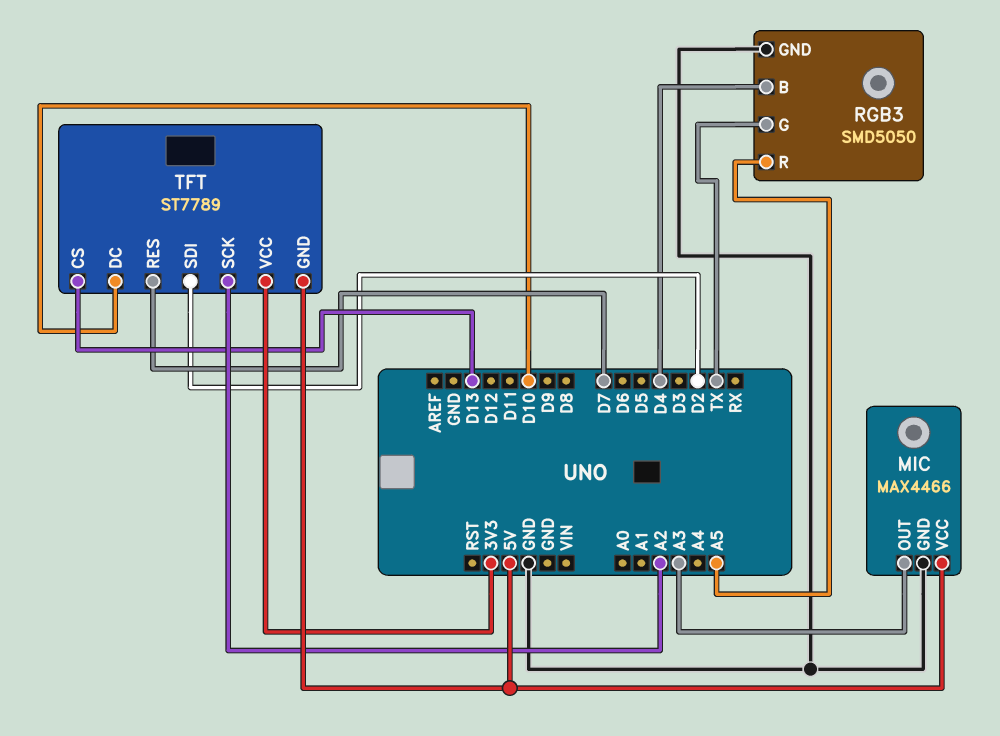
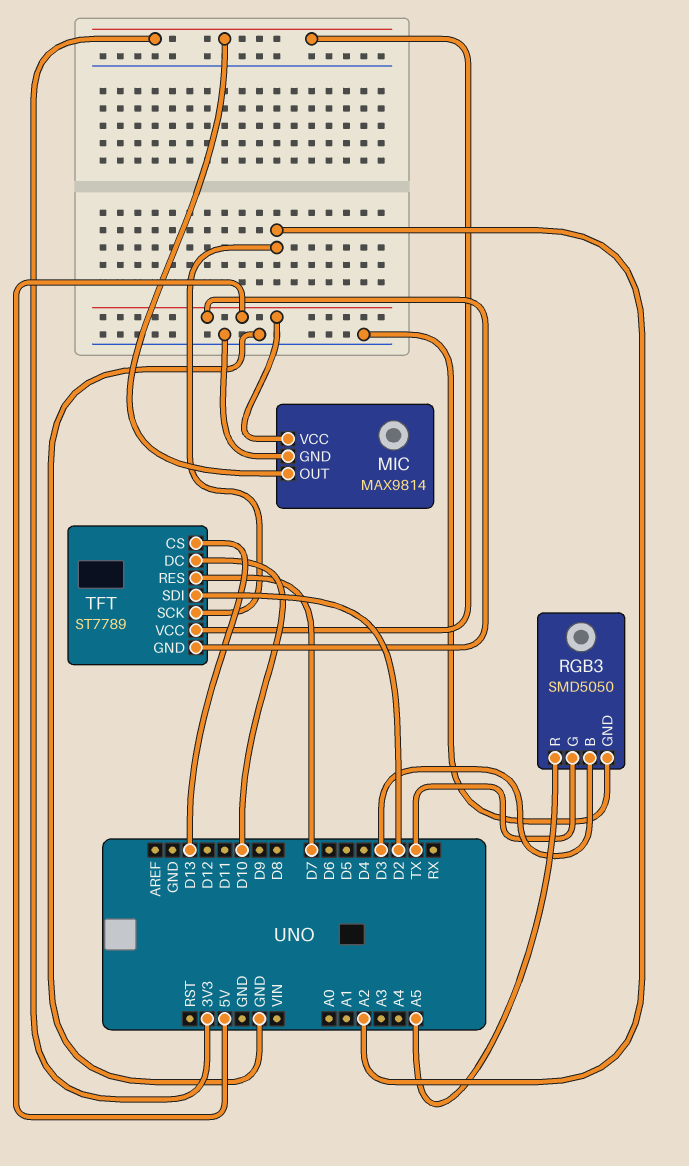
MIC: MAX4466 -> MAX9814
MIC pin OUT: A3 -> 3V3
RGB3 pin B: D4 -> D3

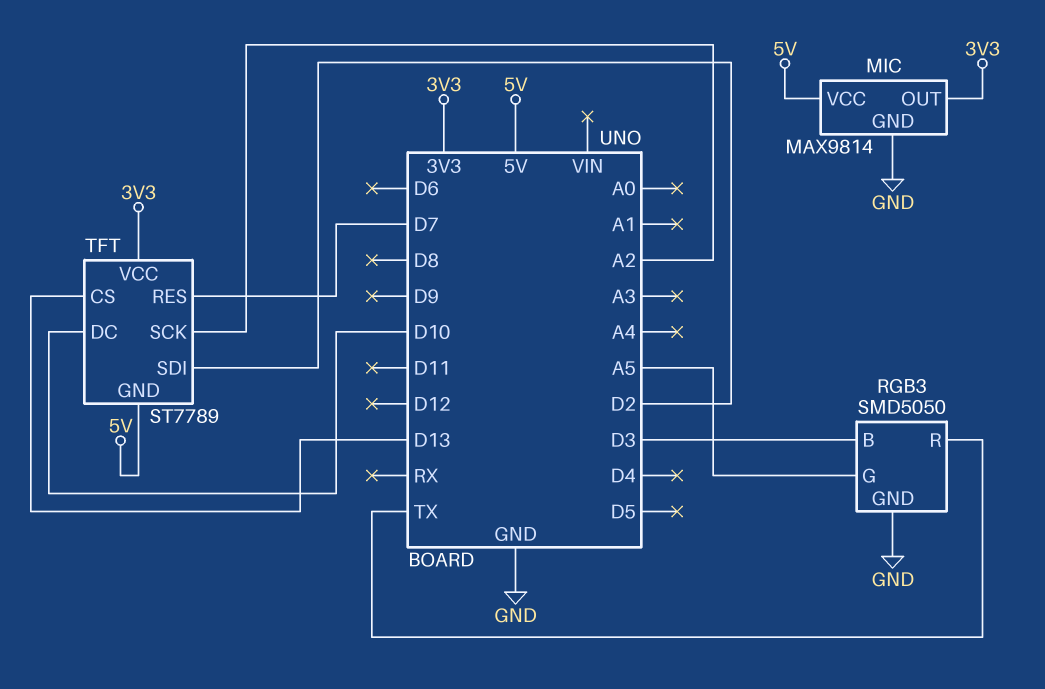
RGB3 pin G: TX -> A5
RGB3 pin R: A5 -> TX

